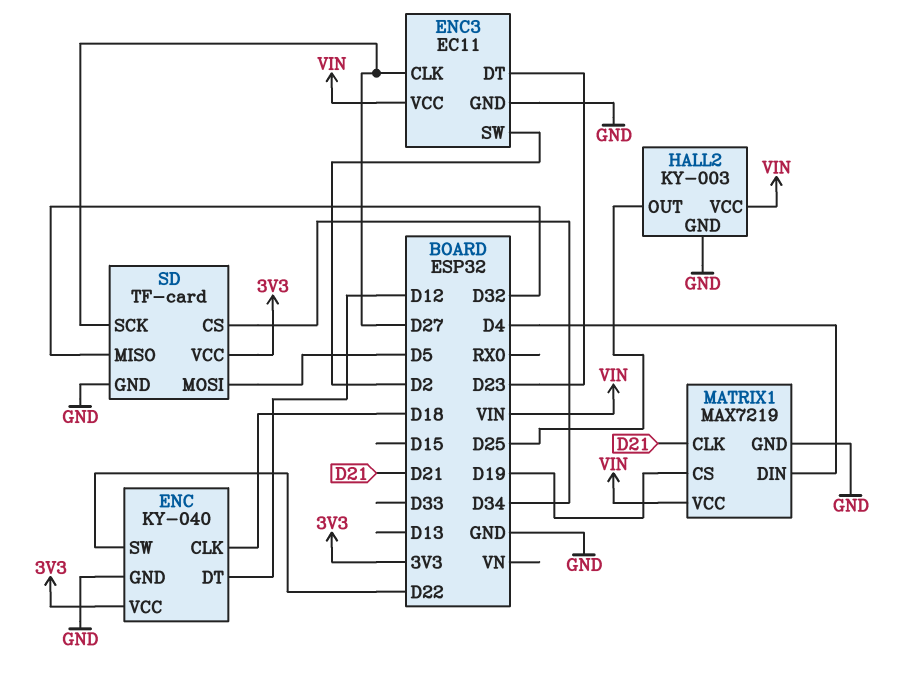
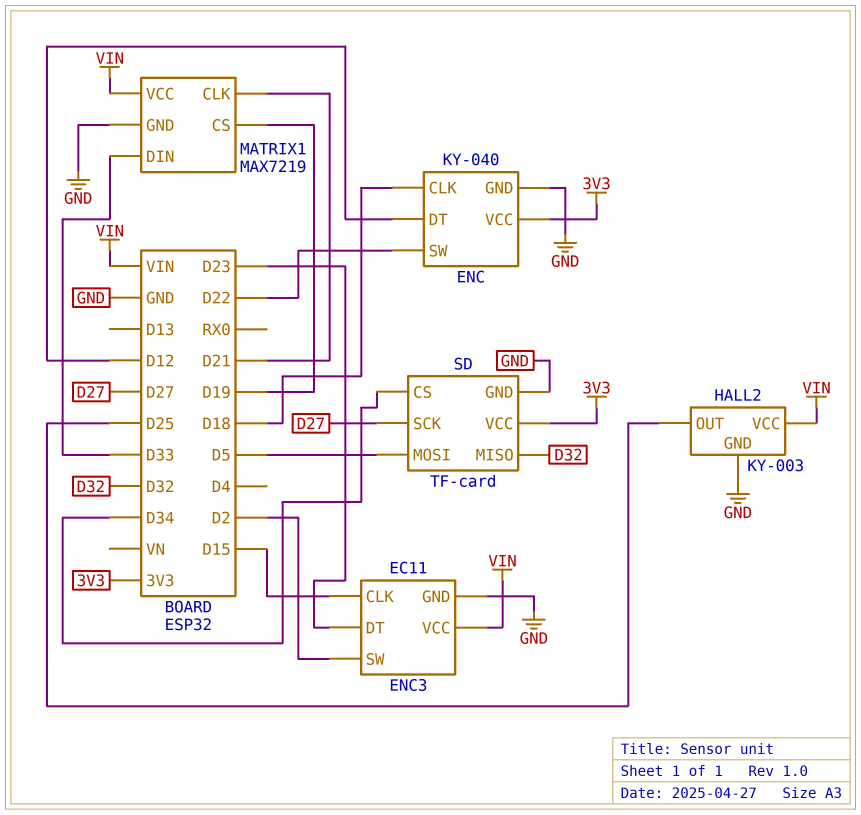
ENC3 pin CLK: D27 -> D15
MATRIX1 pin DIN: D4 -> D33

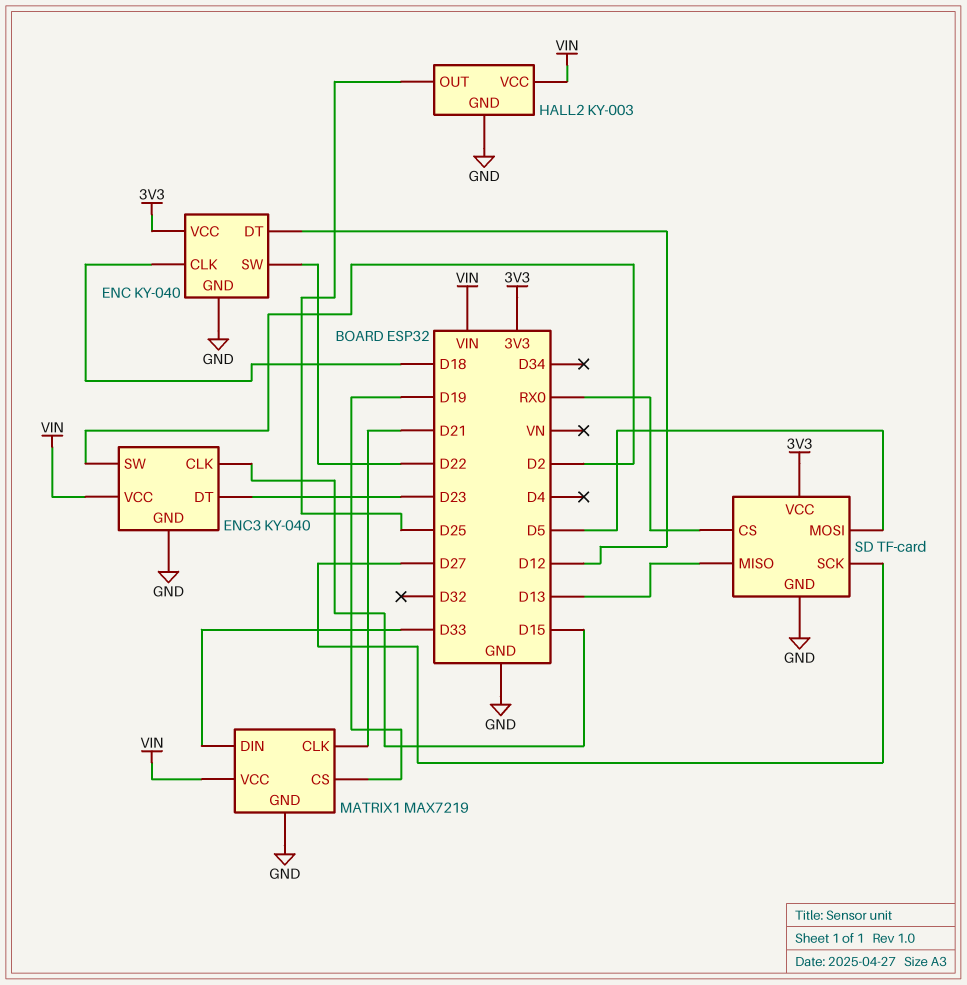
ENC3: EC11 -> KY-040
SD pin CS: D34 -> RX0
SD pin MISO: D32 -> D13

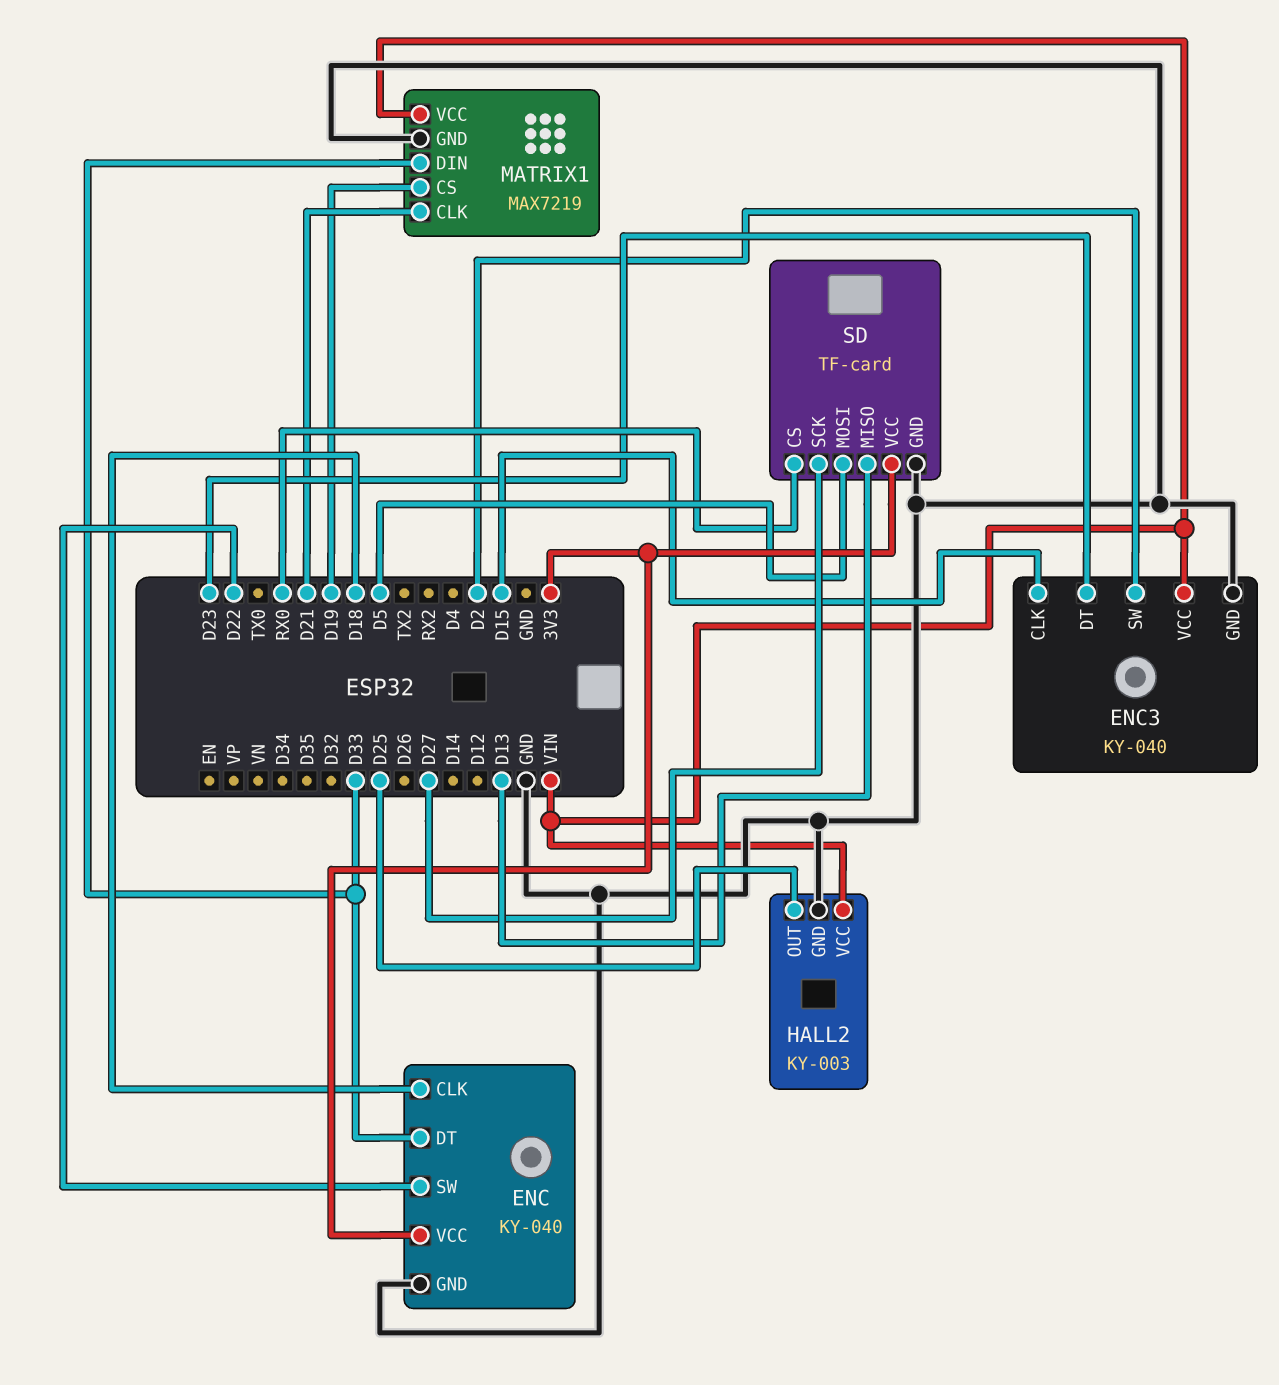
ENC pin DT: D12 -> D33

